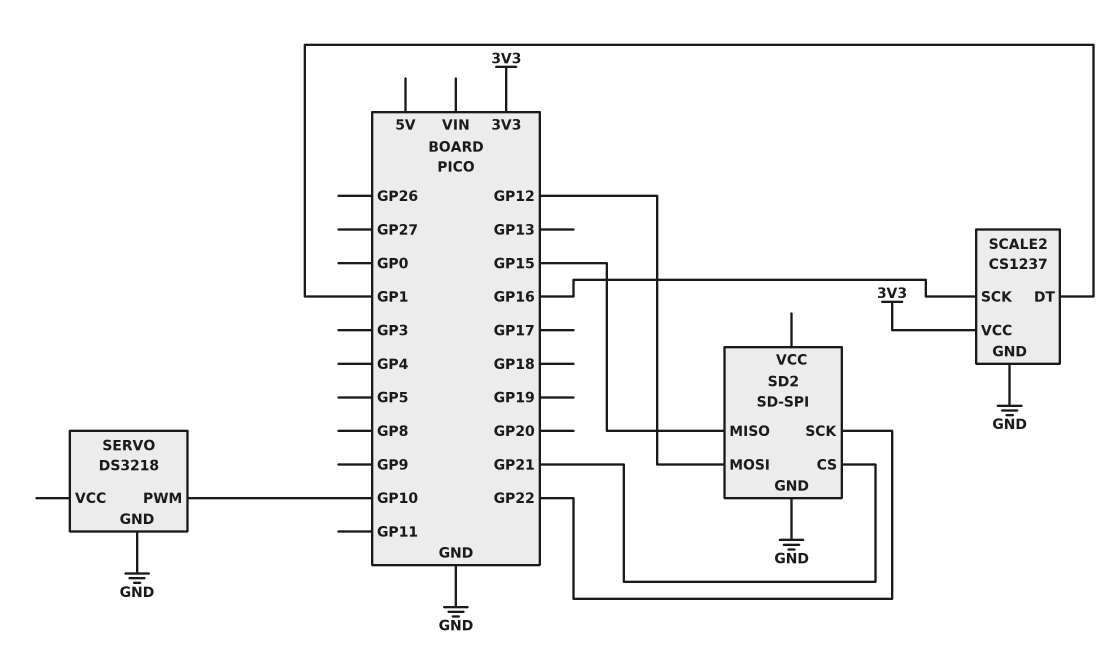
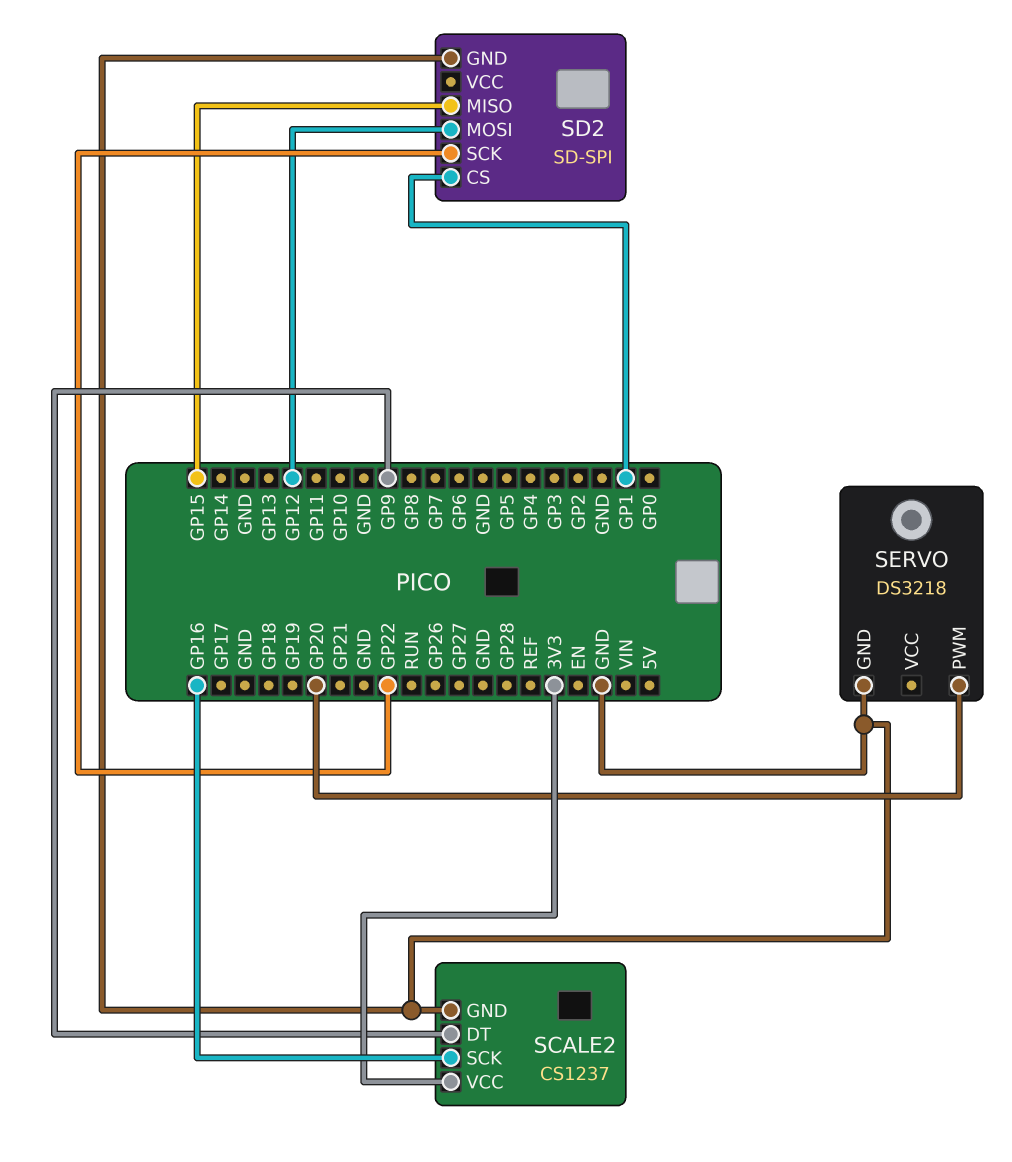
SCALE2 pin DT: GP1 -> GP9
SD2 pin CS: GP21 -> GP1
SERVO pin PWM: GP10 -> GP20

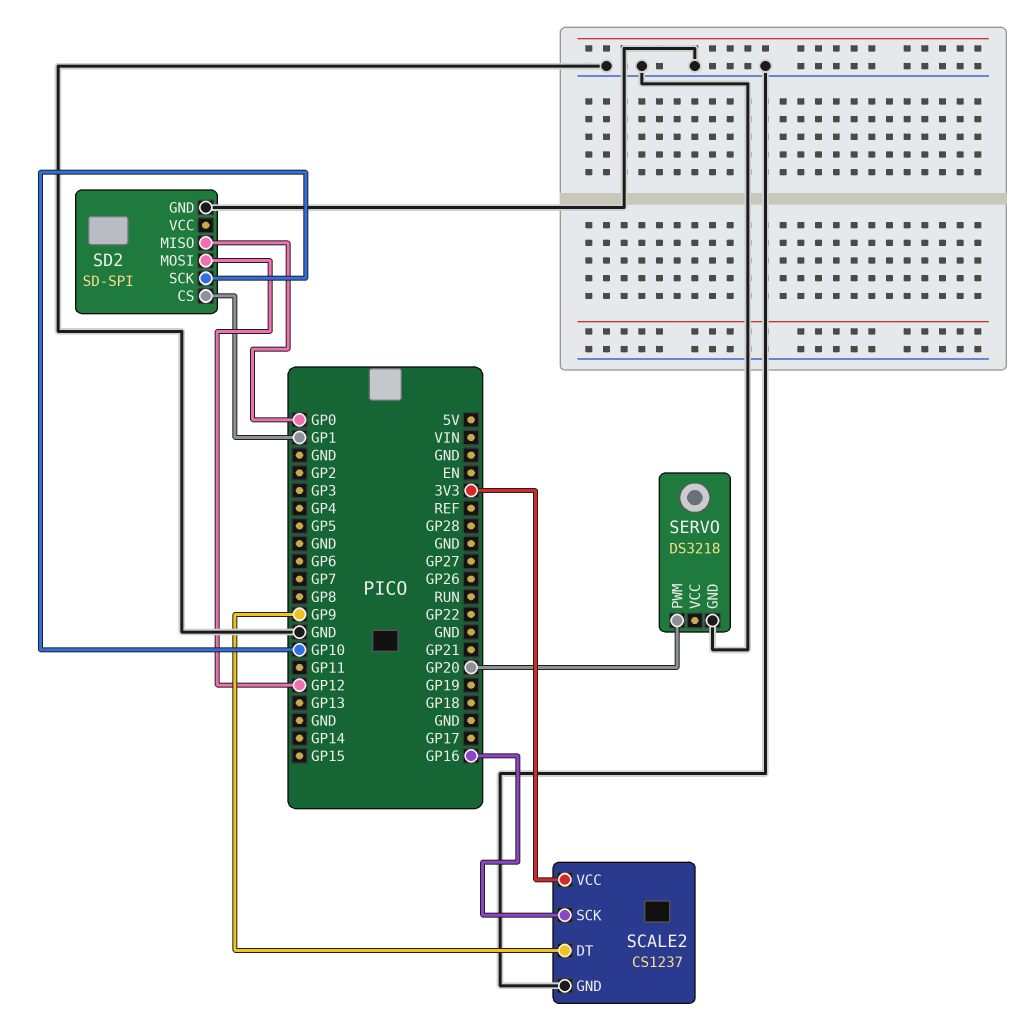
SD2 pin MISO: GP15 -> GP0
SD2 pin SCK: GP22 -> GP10

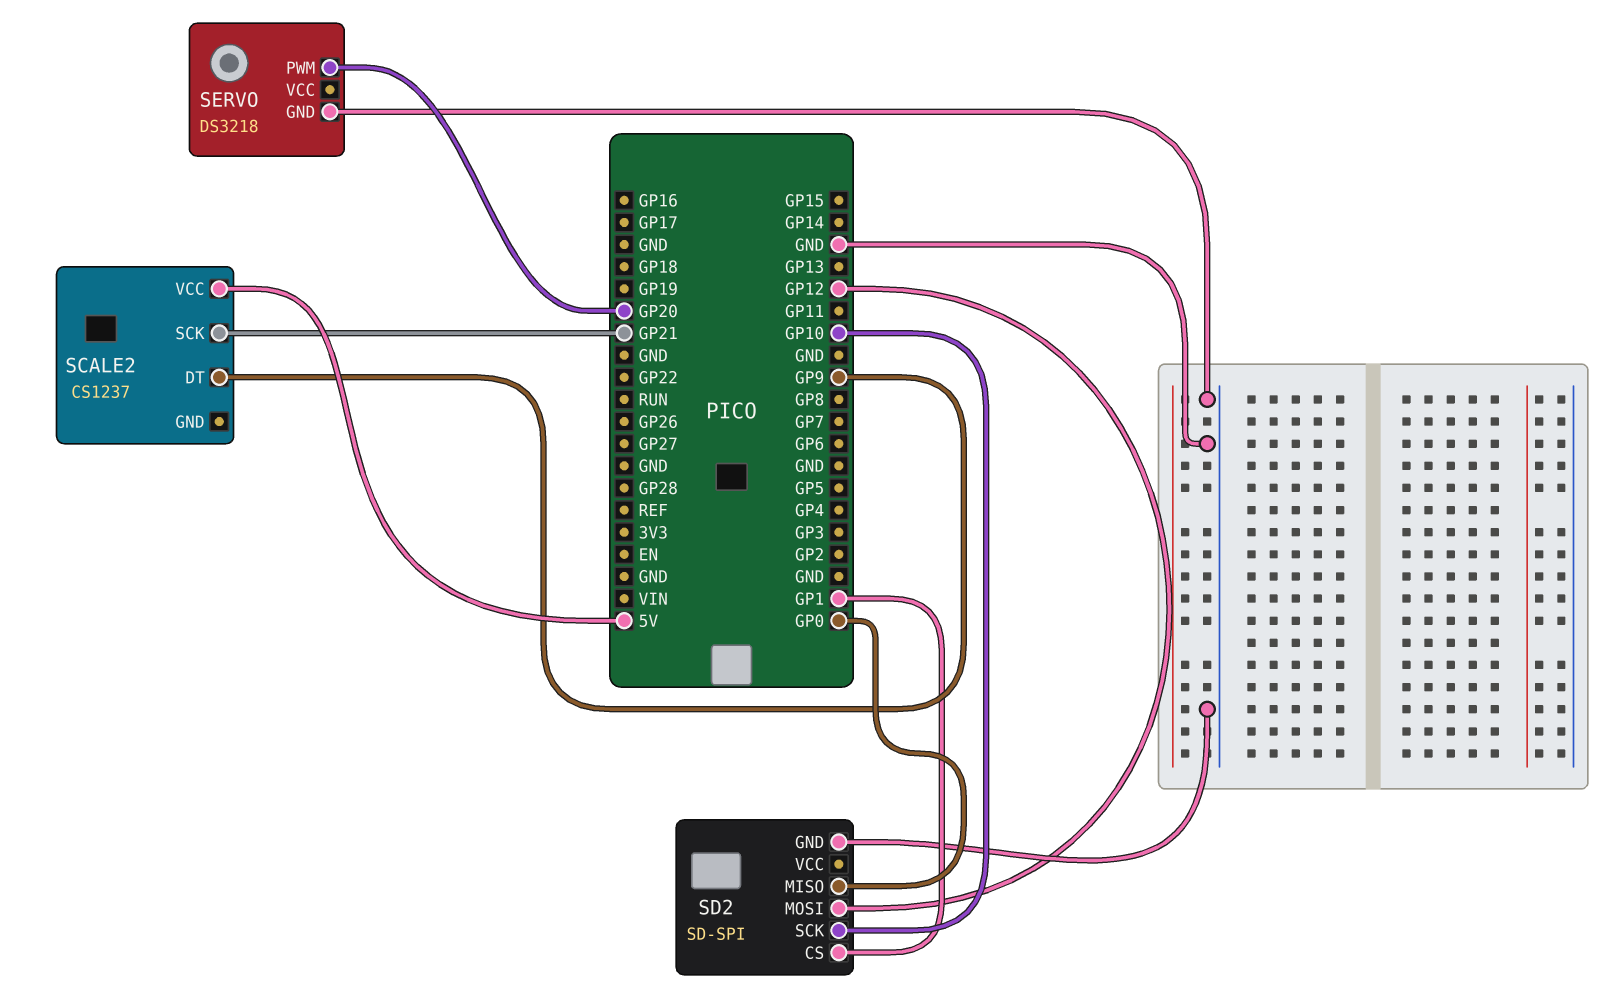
SCALE2 pin GND: GND -> none
SCALE2 pin SCK: GP16 -> GP21
SCALE2 pin VCC: 3V3 -> 5V

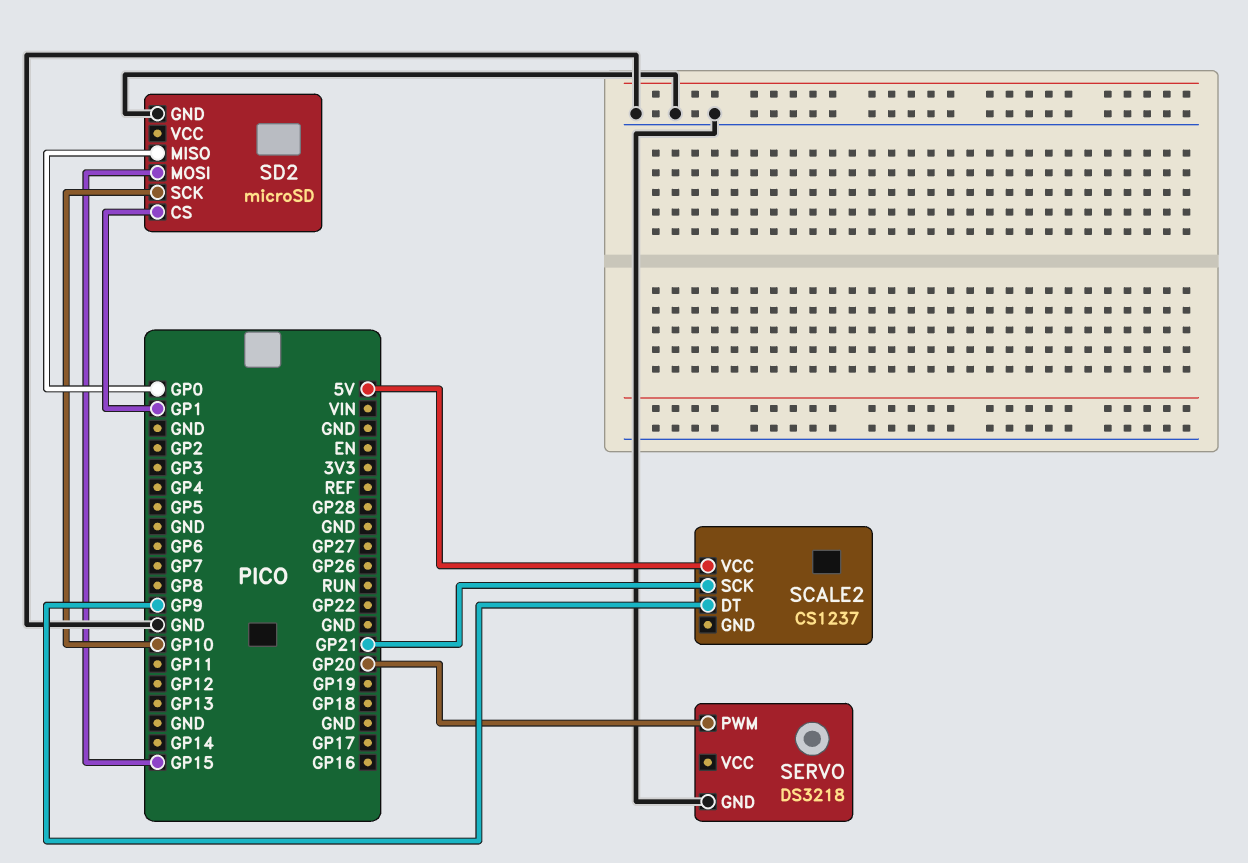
SD2: SD-SPI -> microSD
SD2 pin MOSI: GP12 -> GP15

